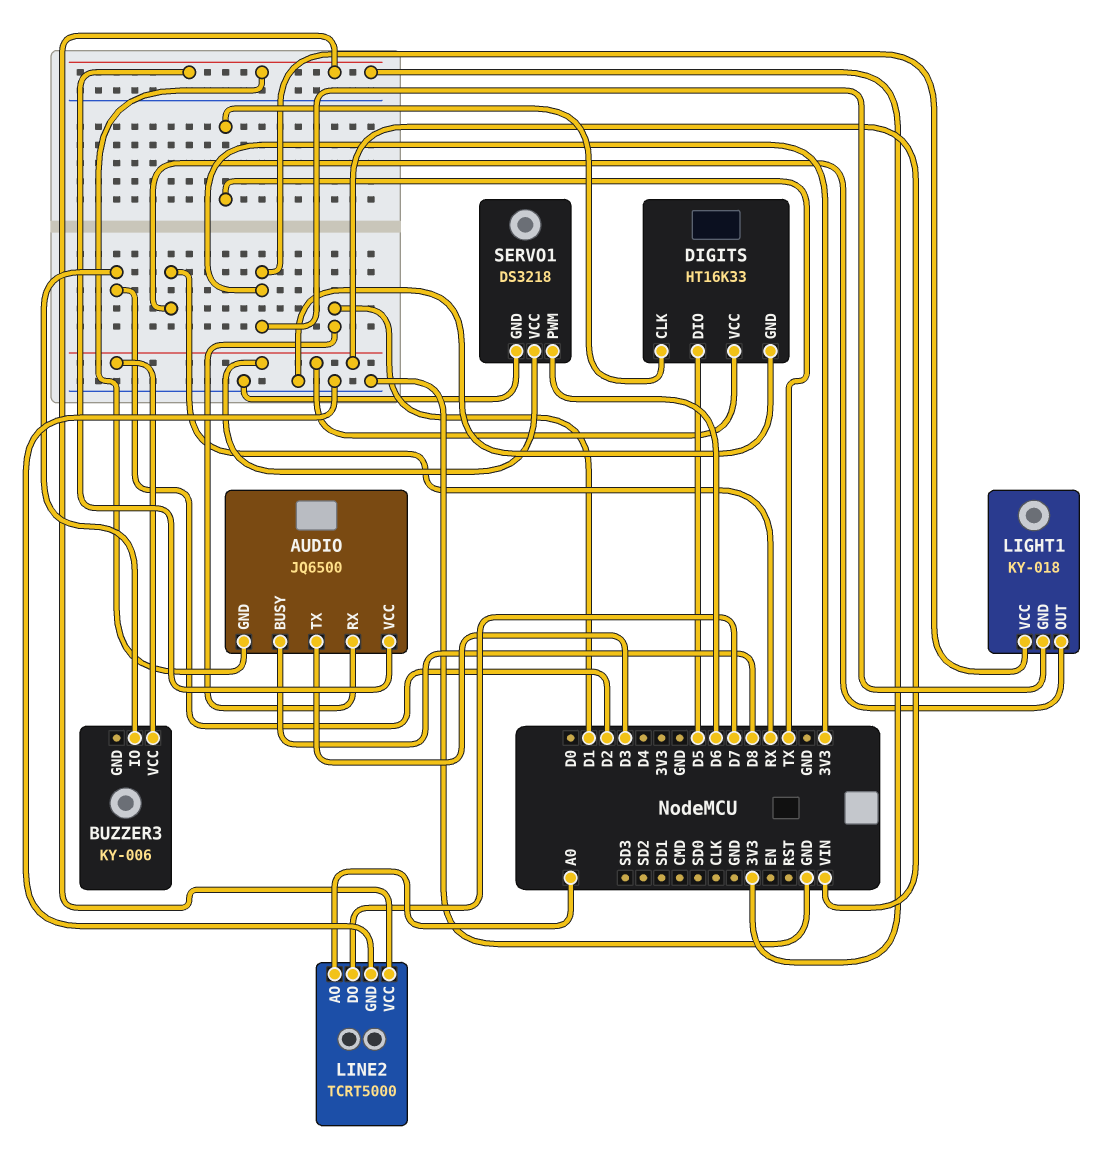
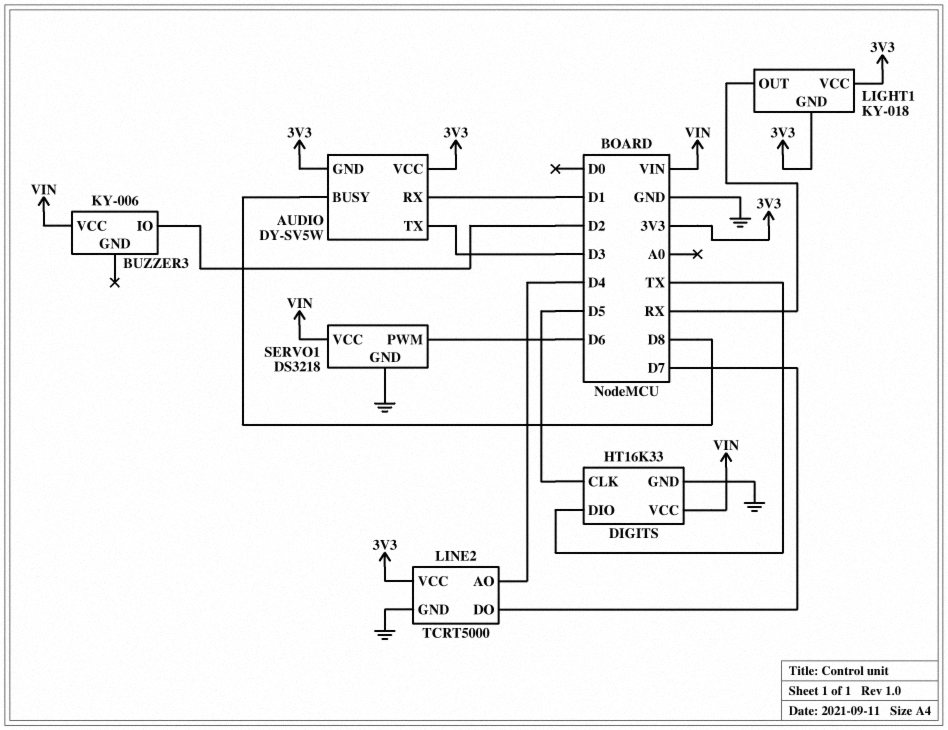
AUDIO: JQ6500 -> DY-SV5W
DIGITS pin CLK: TX -> D5
DIGITS pin DIO: D5 -> TX
LINE2 pin AO: A0 -> D4

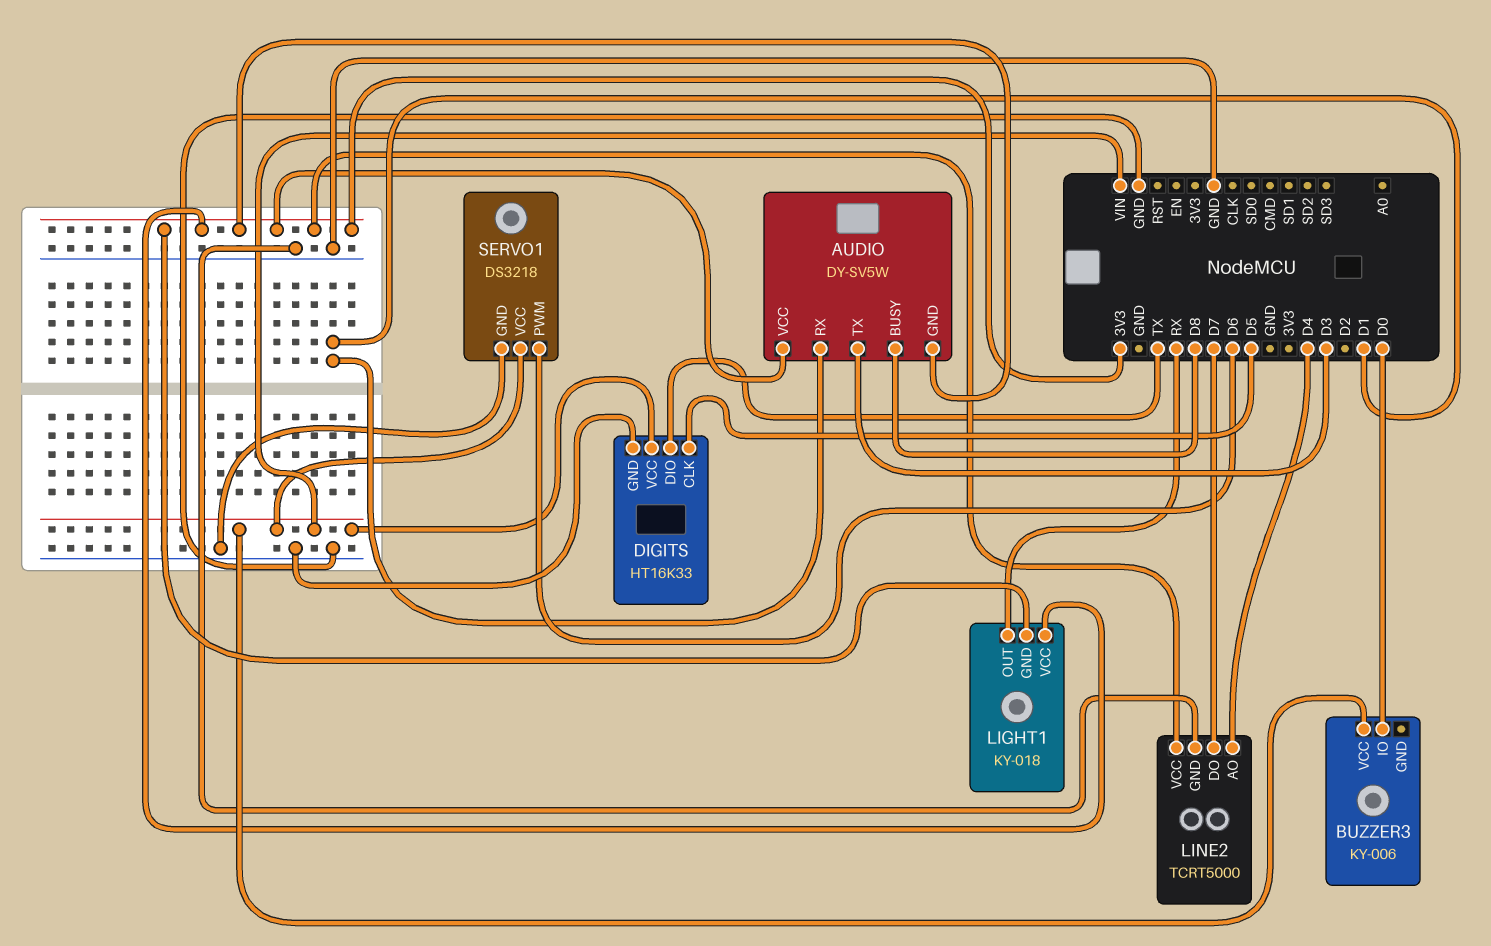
BUZZER3 pin IO: D2 -> D0

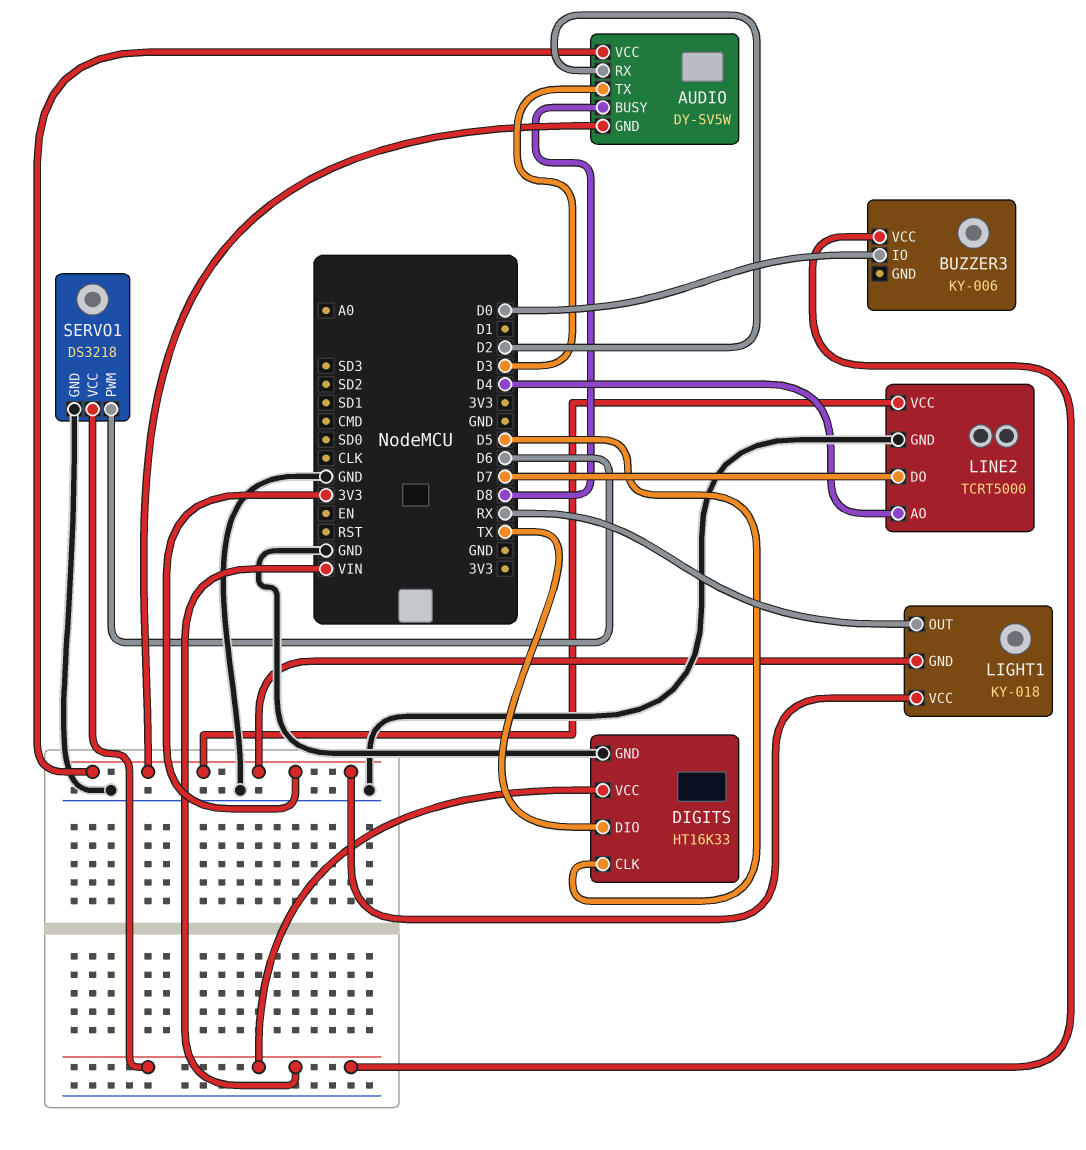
AUDIO pin RX: D1 -> D2

